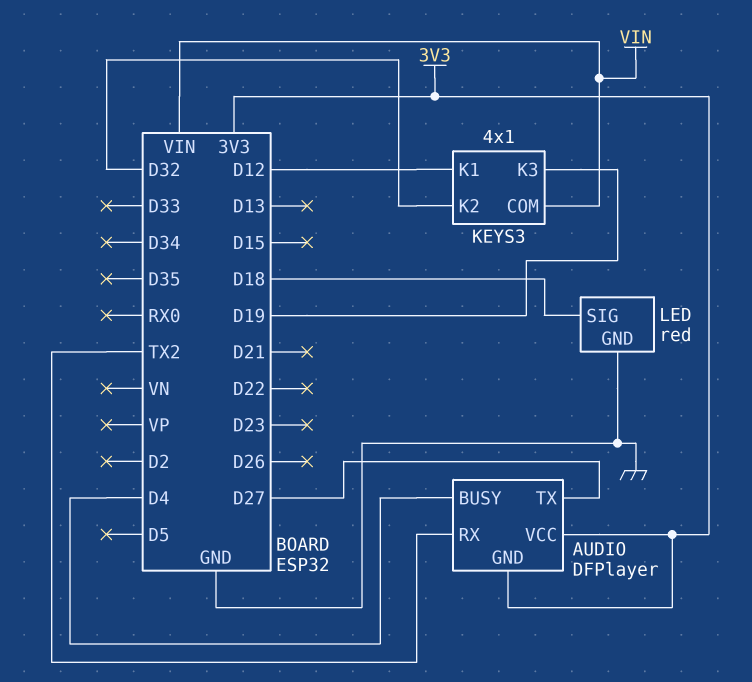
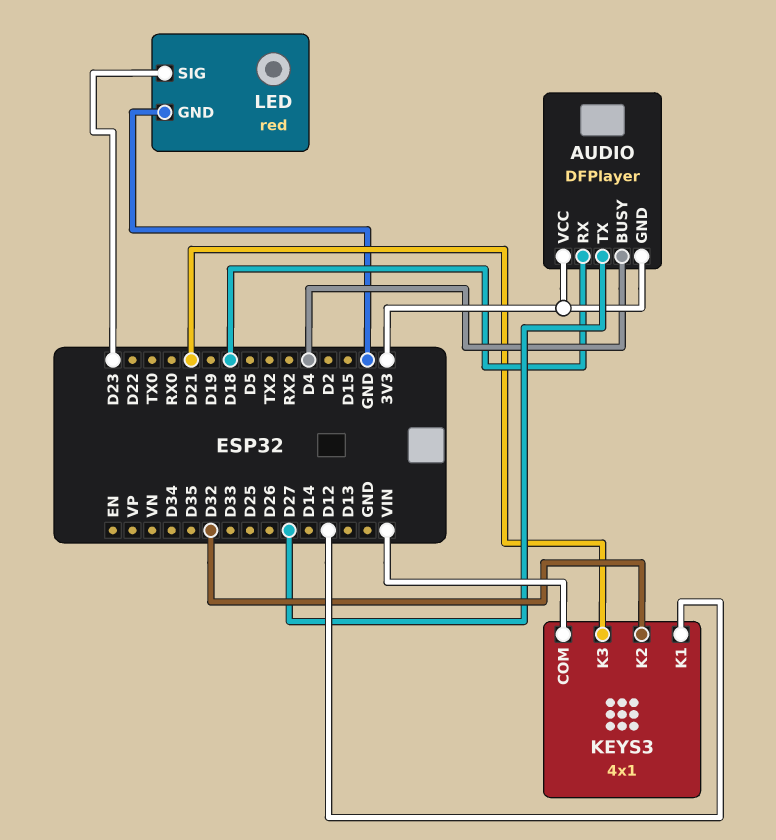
AUDIO pin RX: TX2 -> D18
KEYS3 pin K3: D19 -> D21
LED pin SIG: D18 -> D23

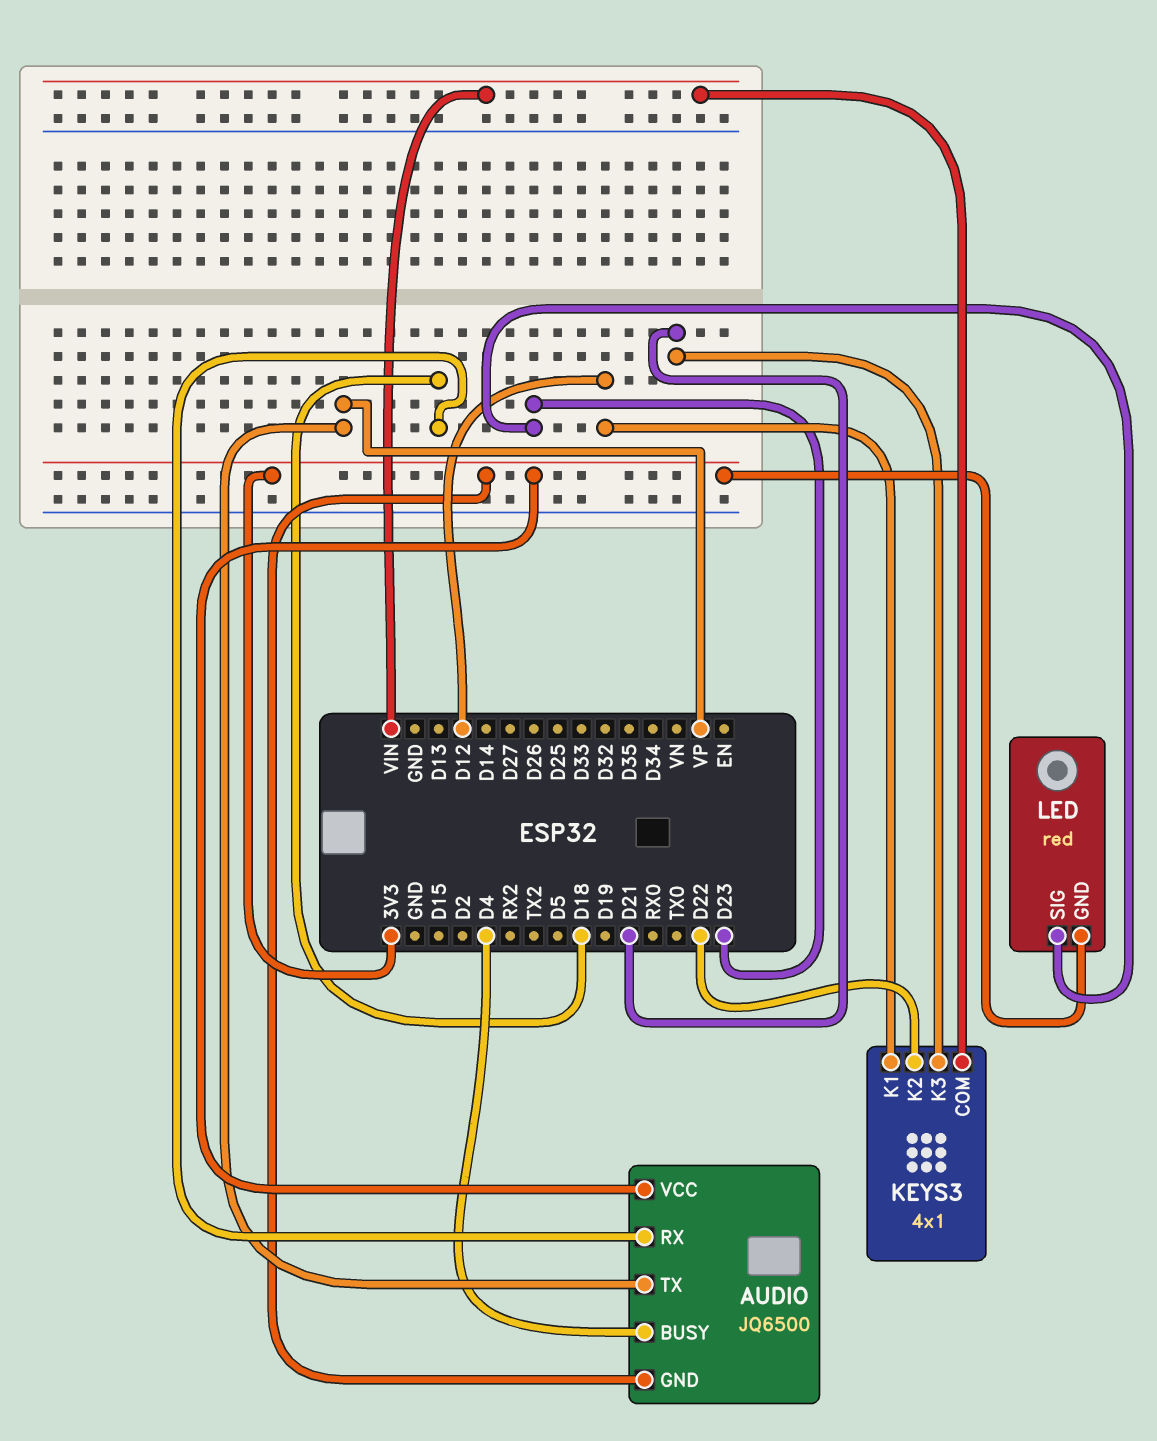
AUDIO: DFPlayer -> JQ6500
AUDIO pin TX: D27 -> VP
KEYS3 pin K2: D32 -> D22
LED pin GND: GND -> 3V3

